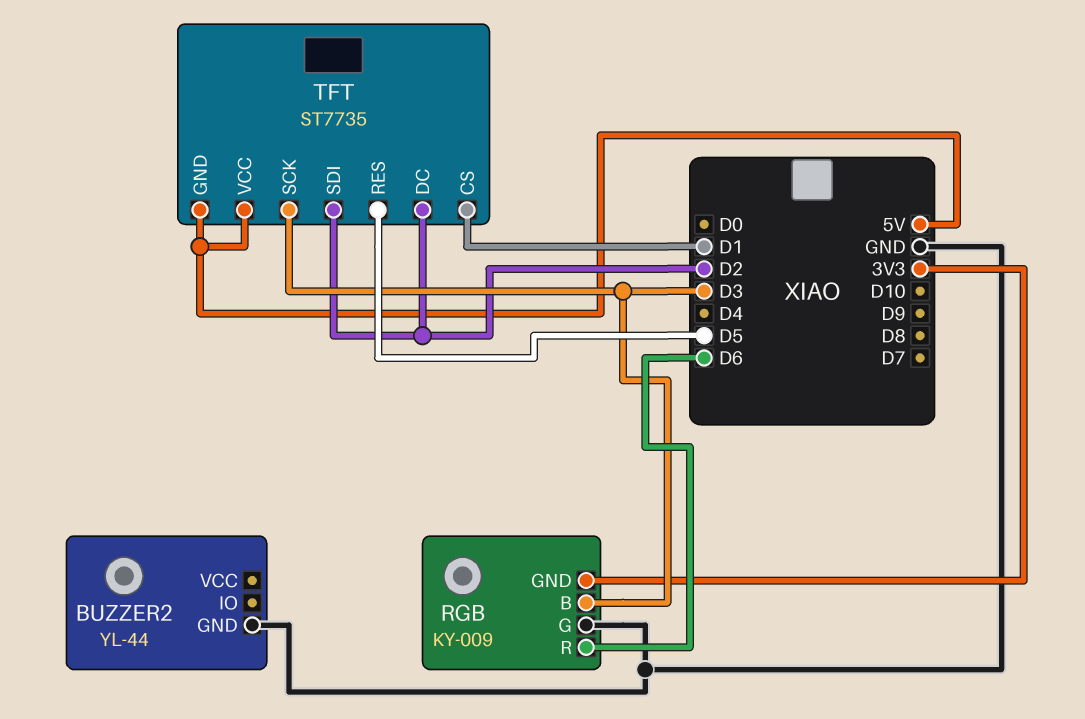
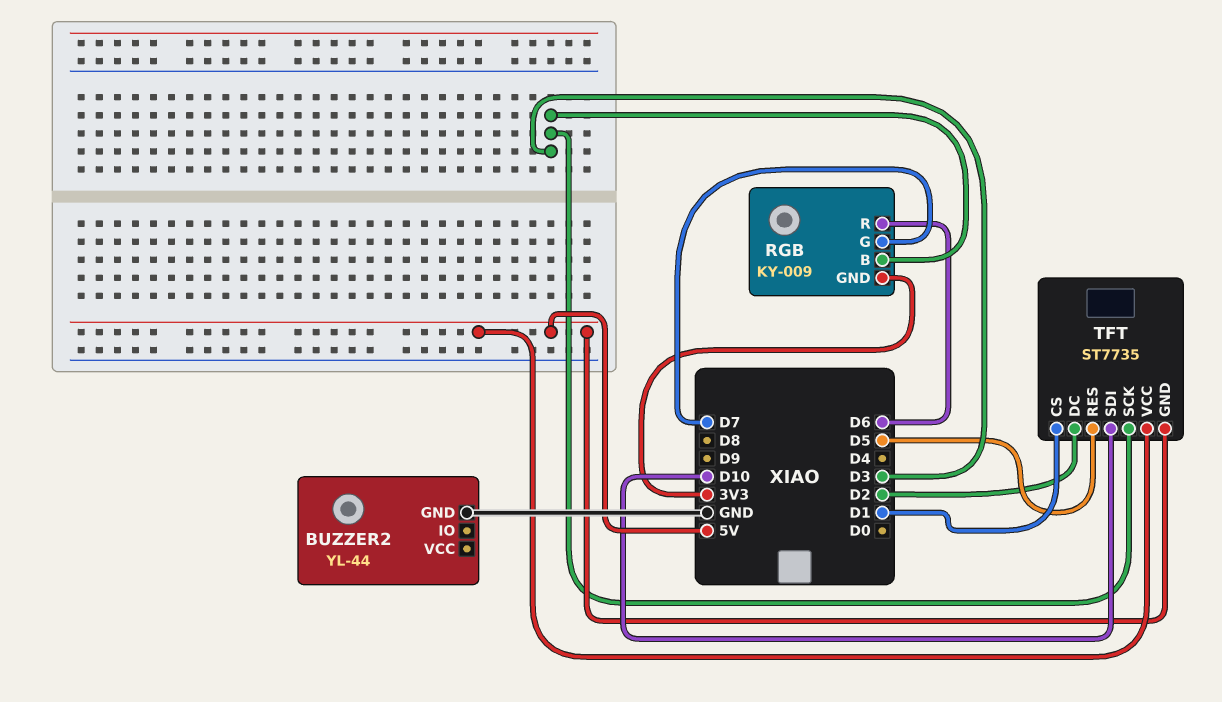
RGB pin G: GND -> D7
TFT pin SDI: D2 -> D10

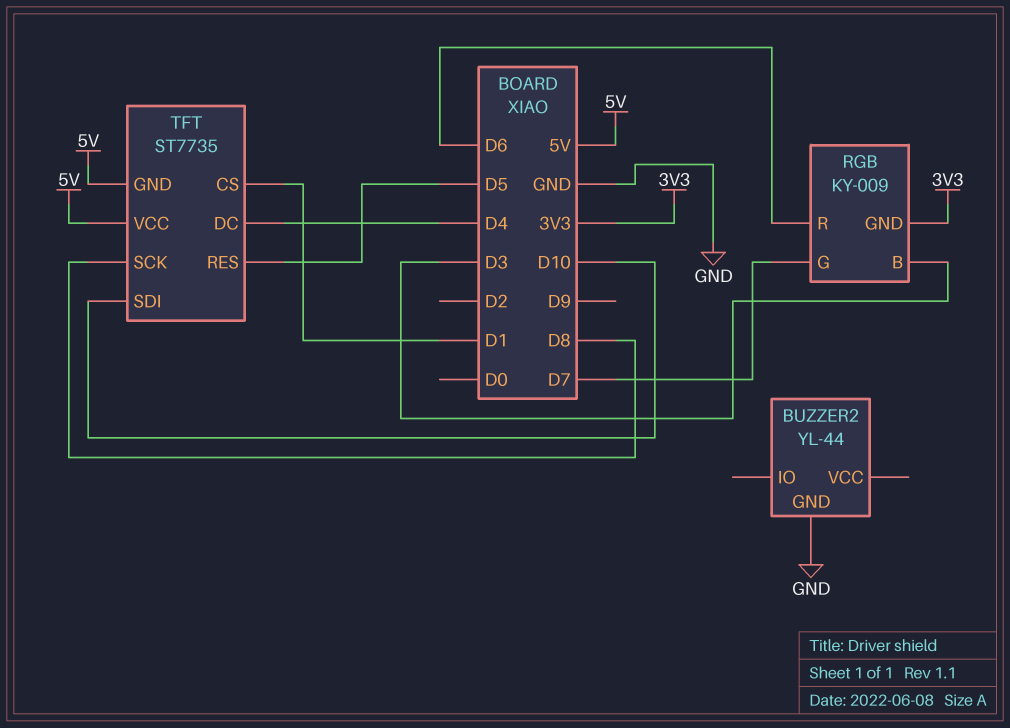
TFT pin DC: D2 -> D4
TFT pin SCK: D3 -> D8

